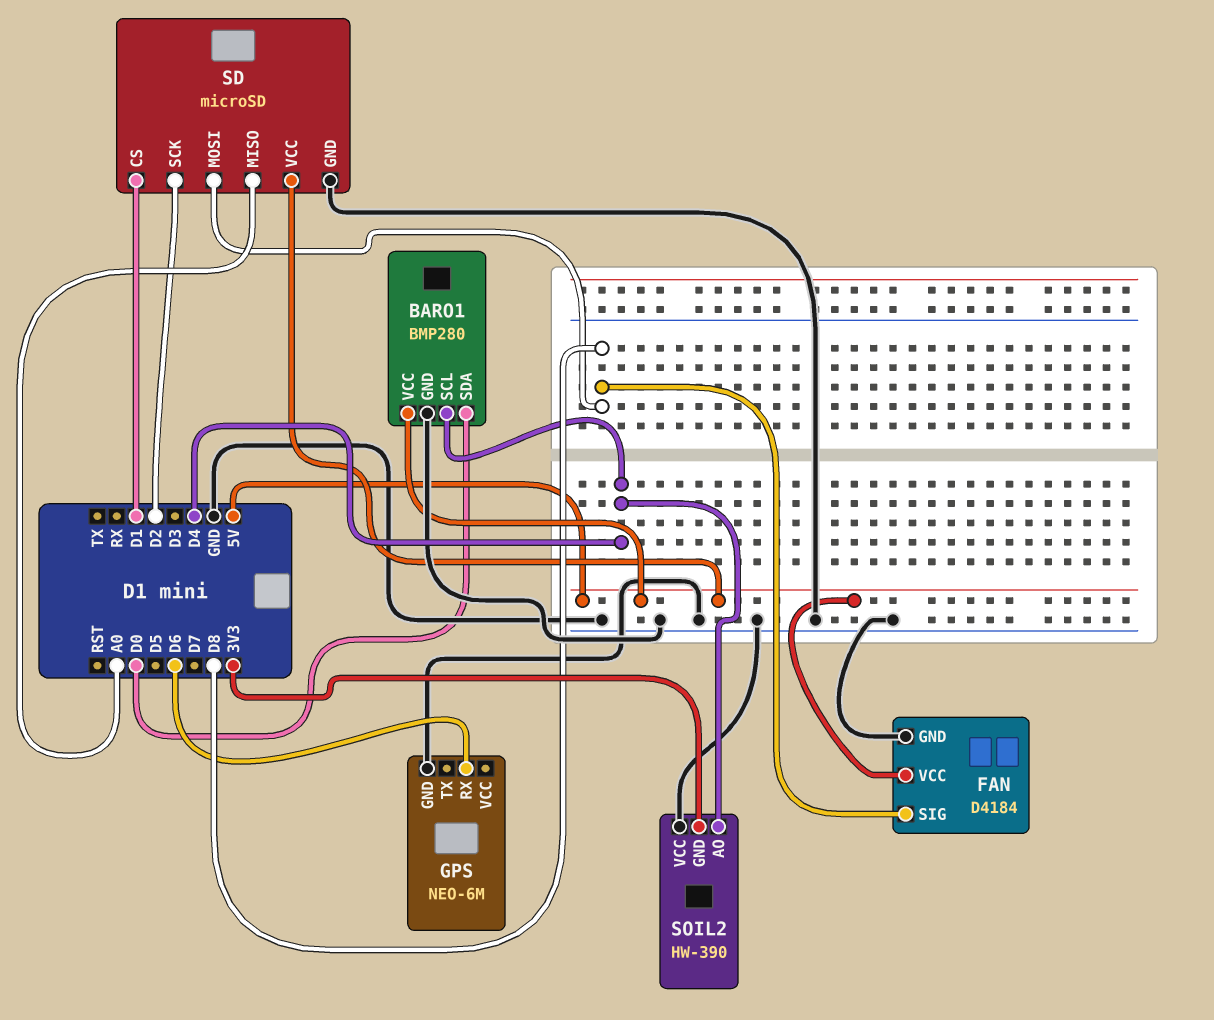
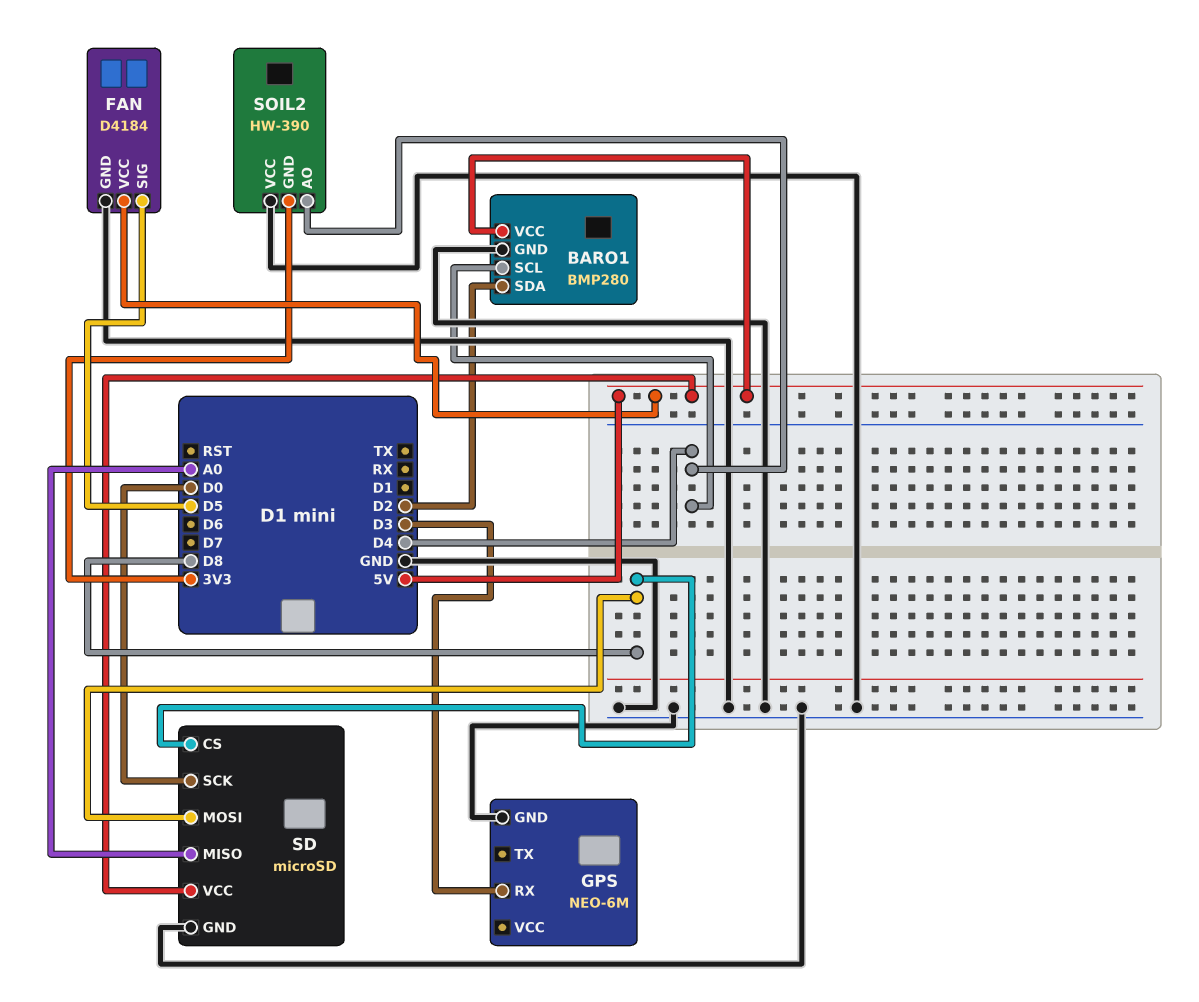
BARO1 pin SDA: D0 -> D2
FAN pin SIG: D8 -> D5
GPS pin RX: D6 -> D3
SD pin CS: D1 -> D8
SD pin SCK: D2 -> D0

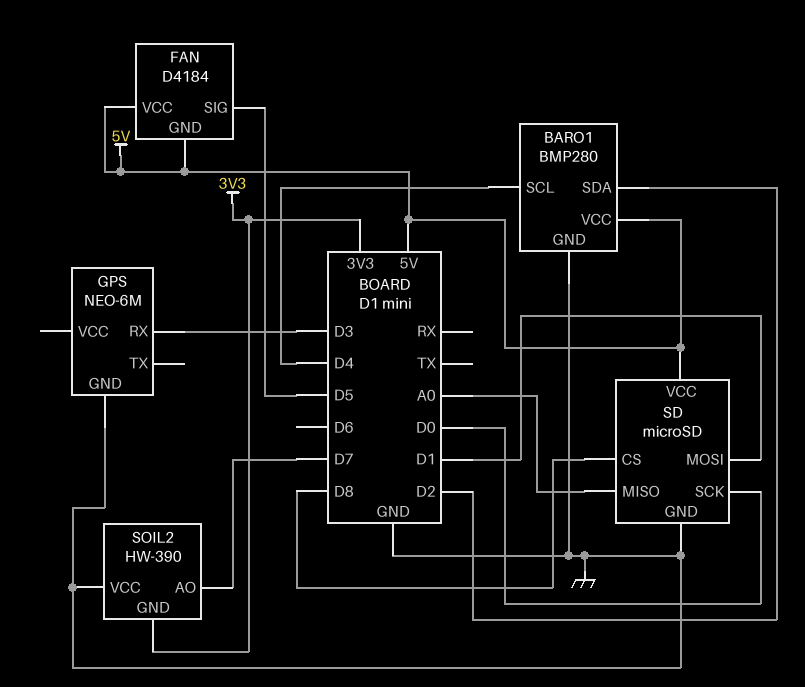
FAN pin GND: GND -> 5V
SD pin MOSI: D8 -> D1
SOIL2 pin AO: D4 -> D7

